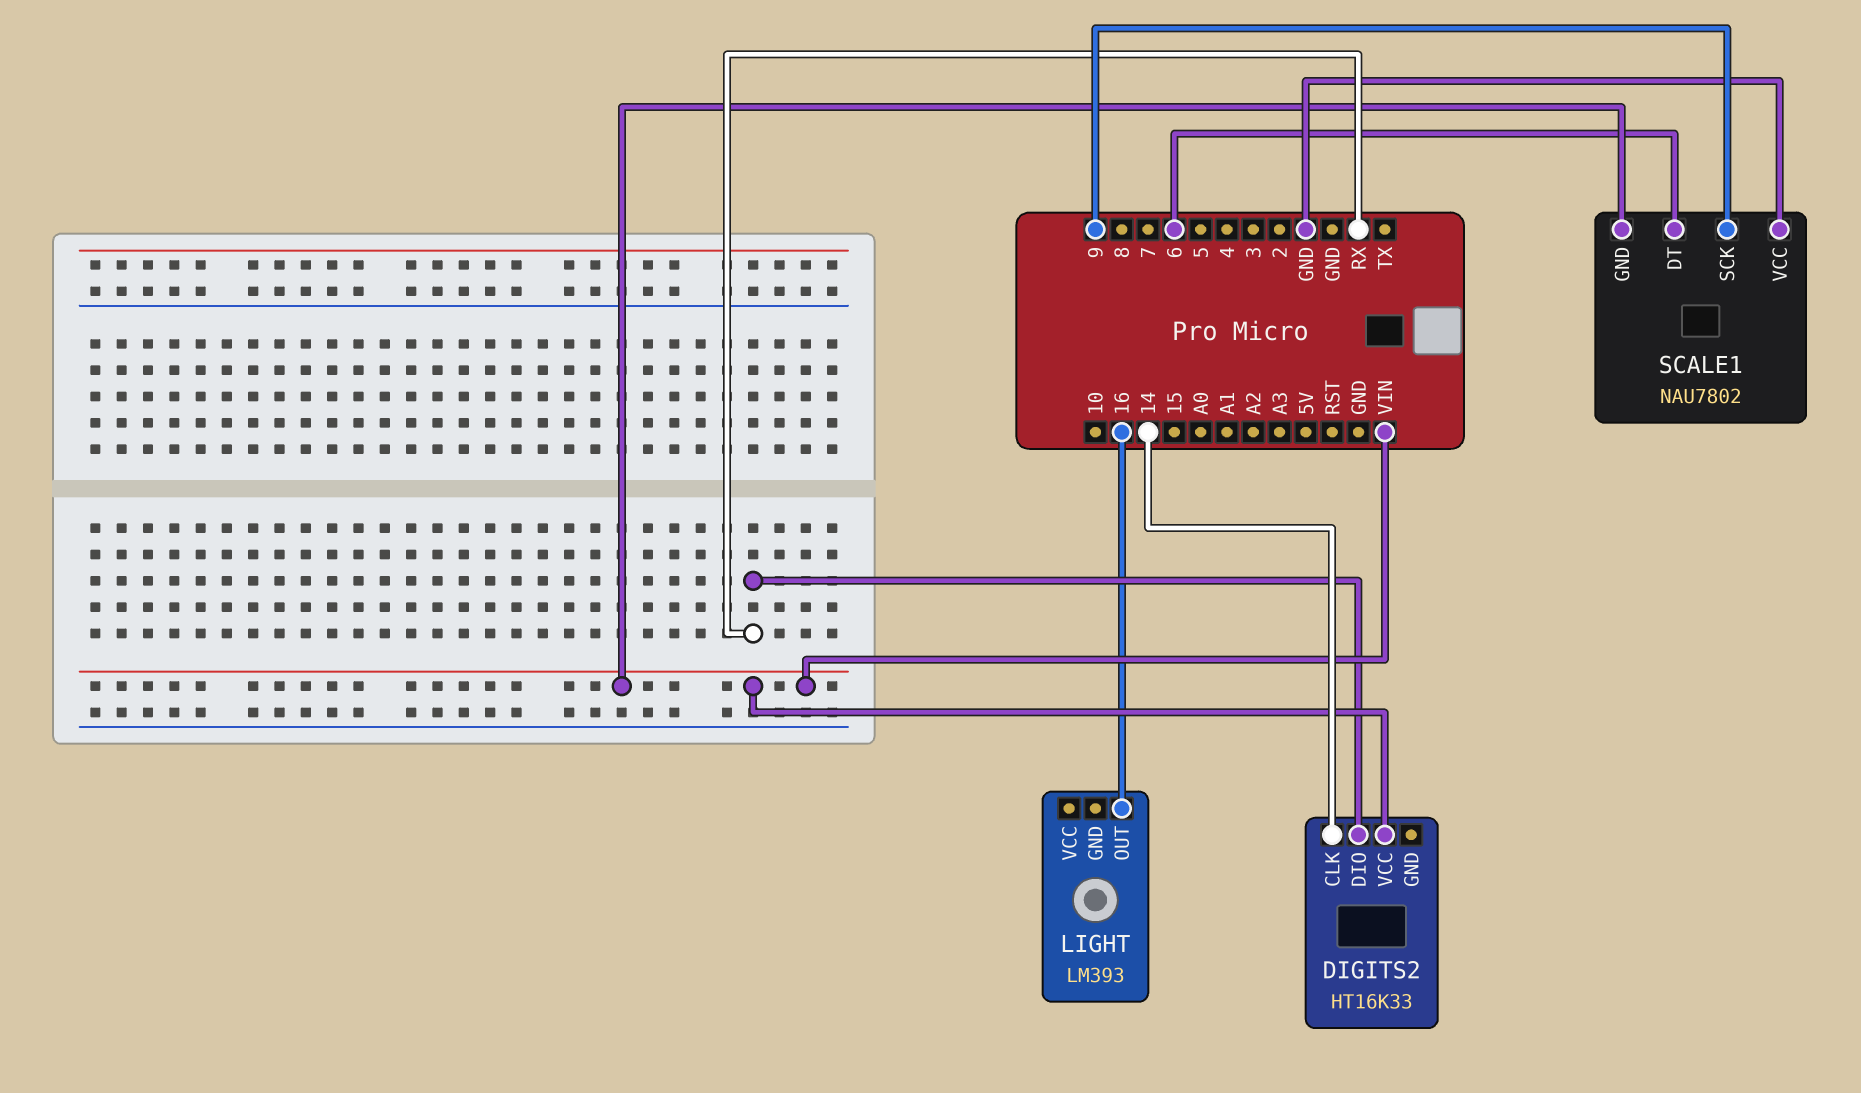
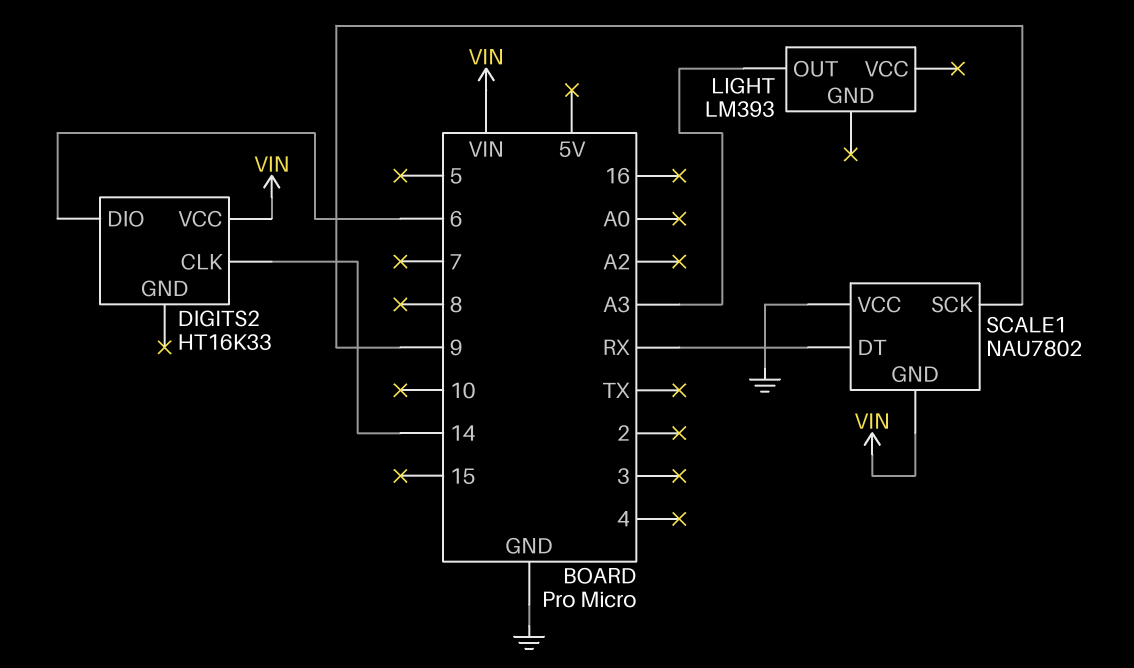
DIGITS2 pin DIO: RX -> 6
LIGHT pin OUT: 16 -> A3
SCALE1 pin DT: 6 -> RX

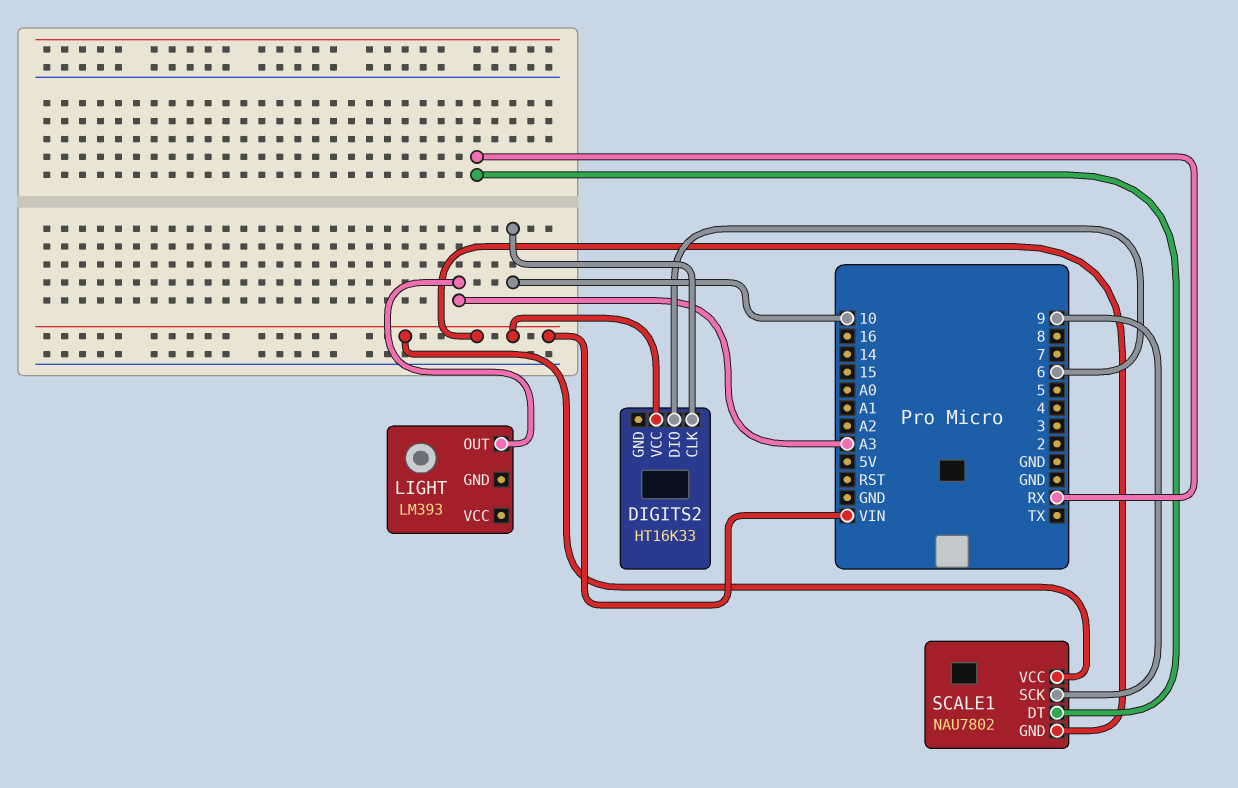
DIGITS2 pin CLK: 14 -> 10
SCALE1 pin VCC: GND -> VIN

